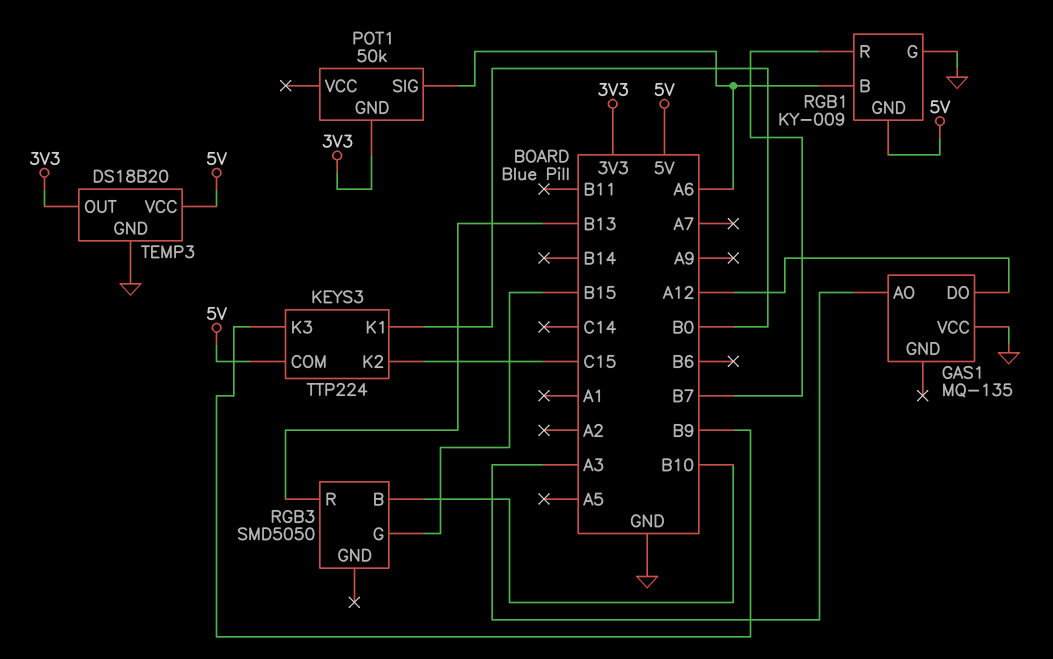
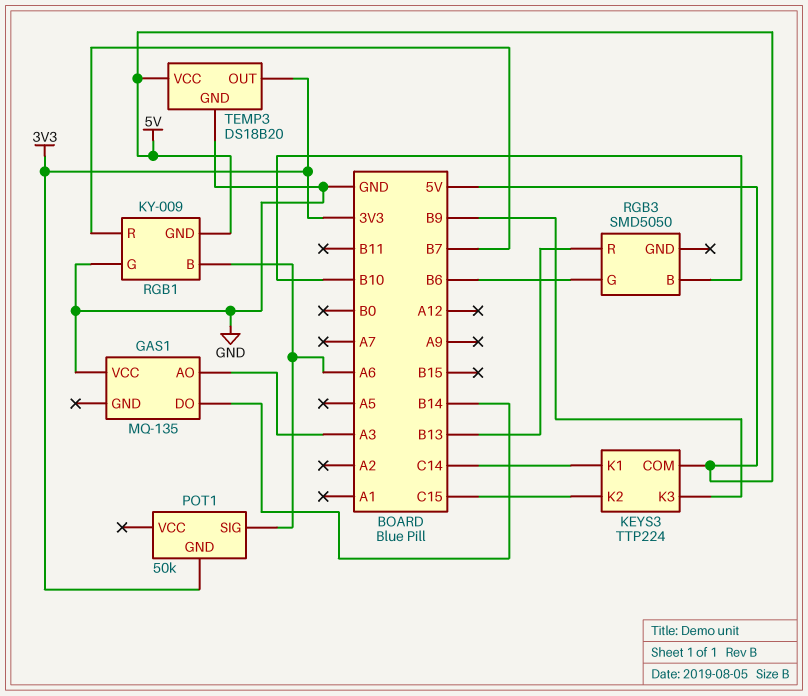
GAS1 pin DO: A12 -> B14
KEYS3 pin K1: B0 -> C14
RGB3 pin G: B15 -> B6

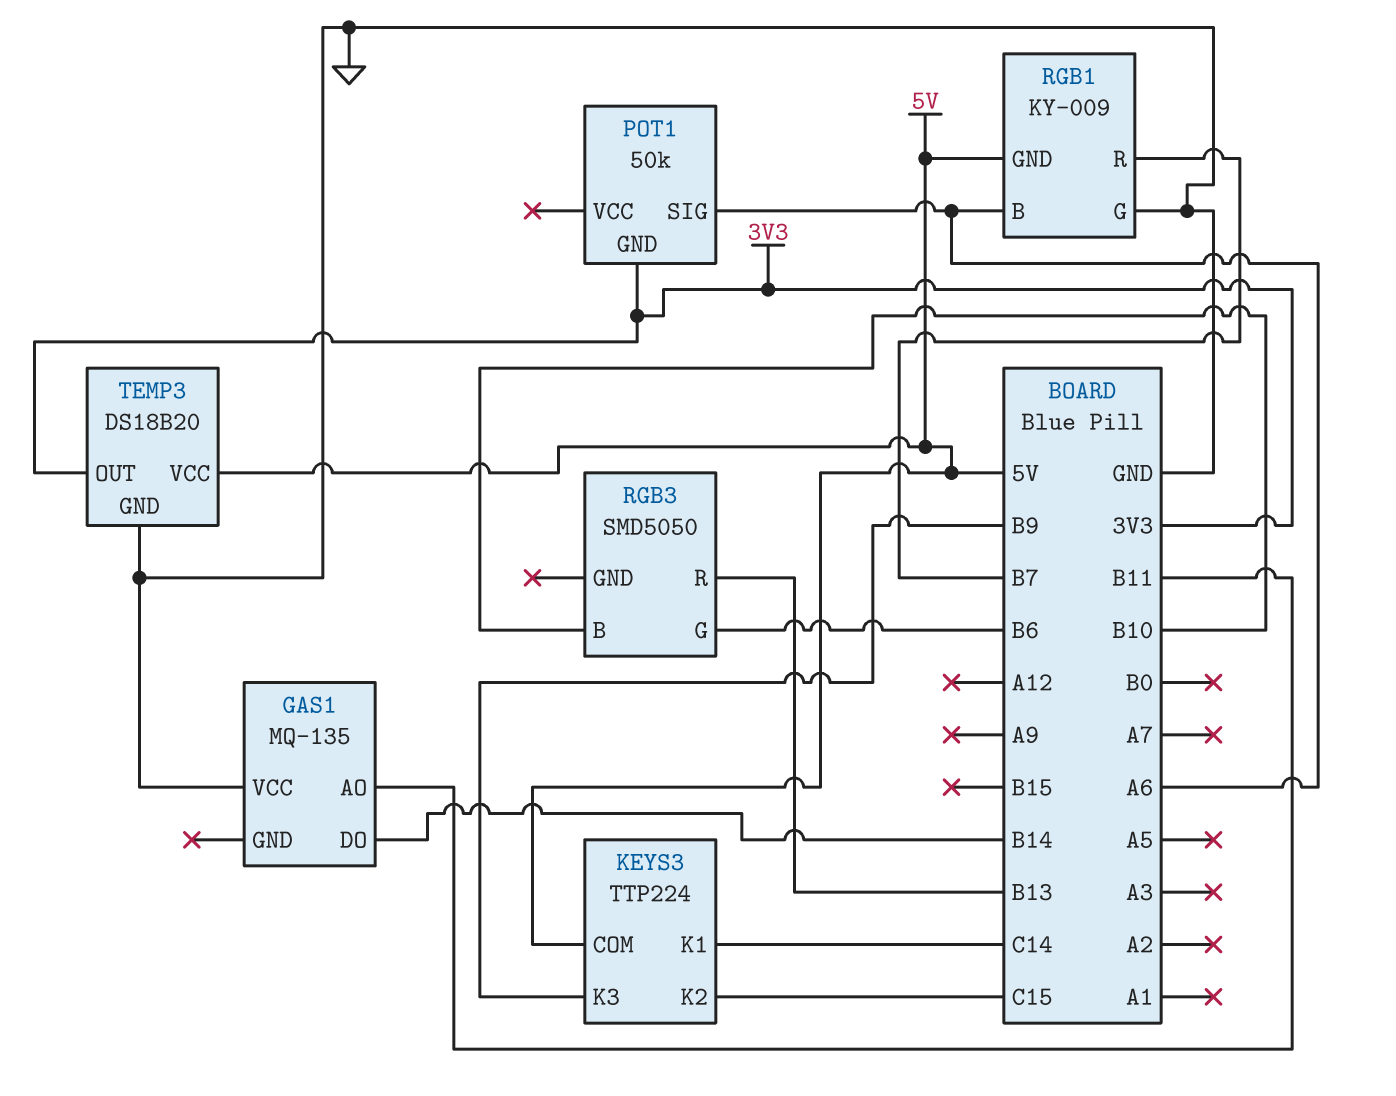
GAS1 pin AO: A3 -> B11

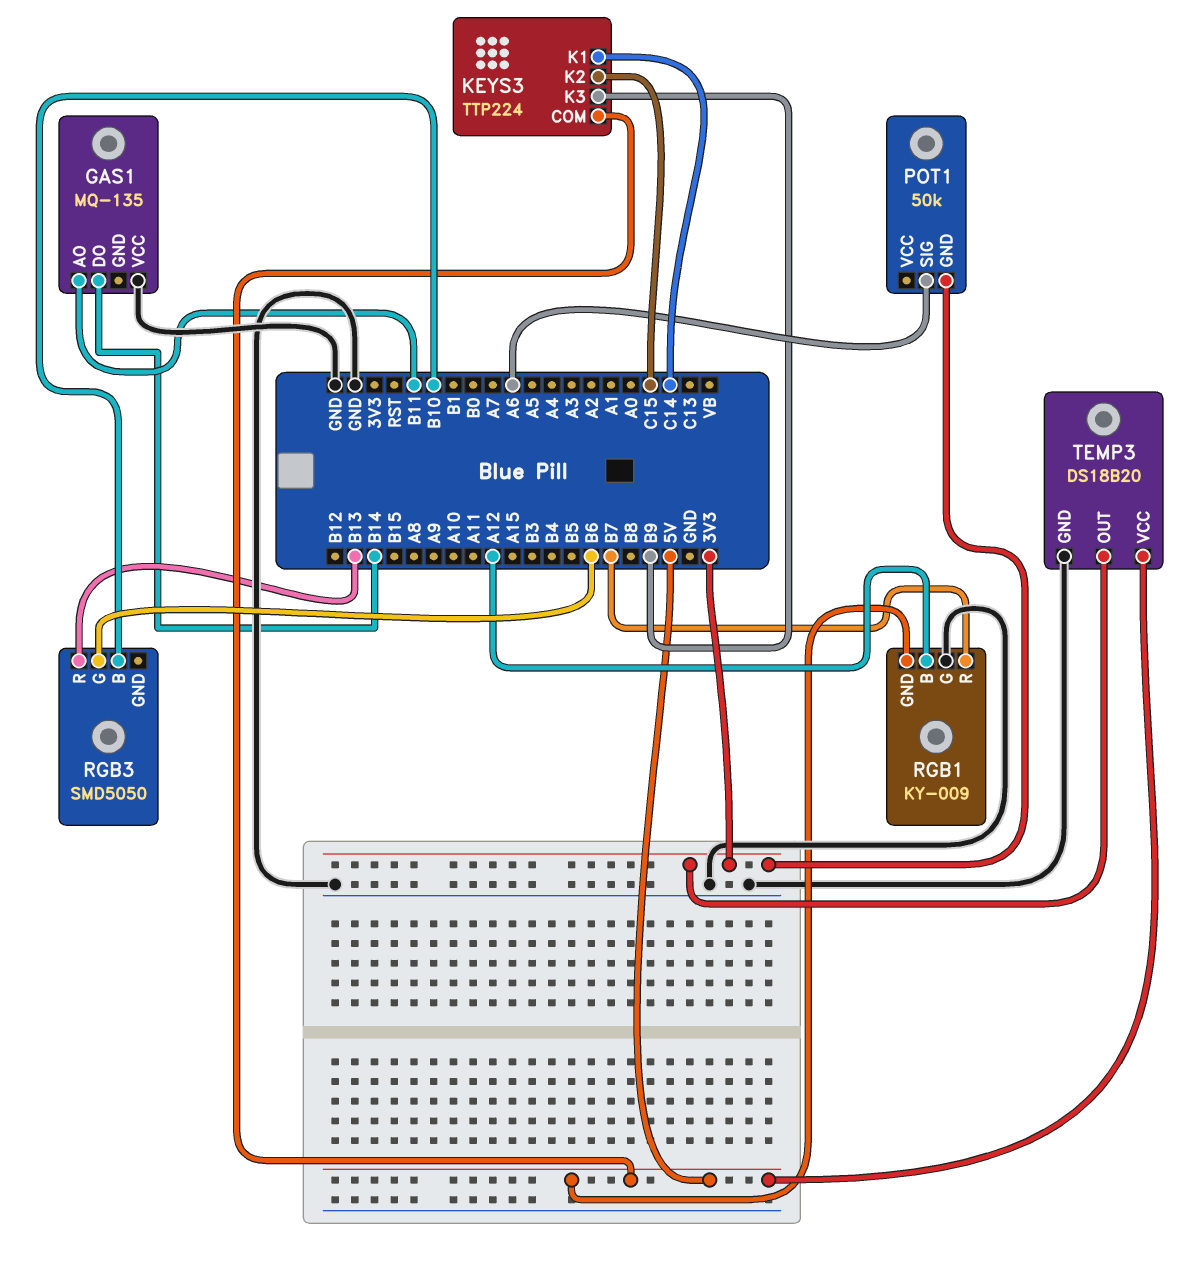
RGB1 pin B: A6 -> A12

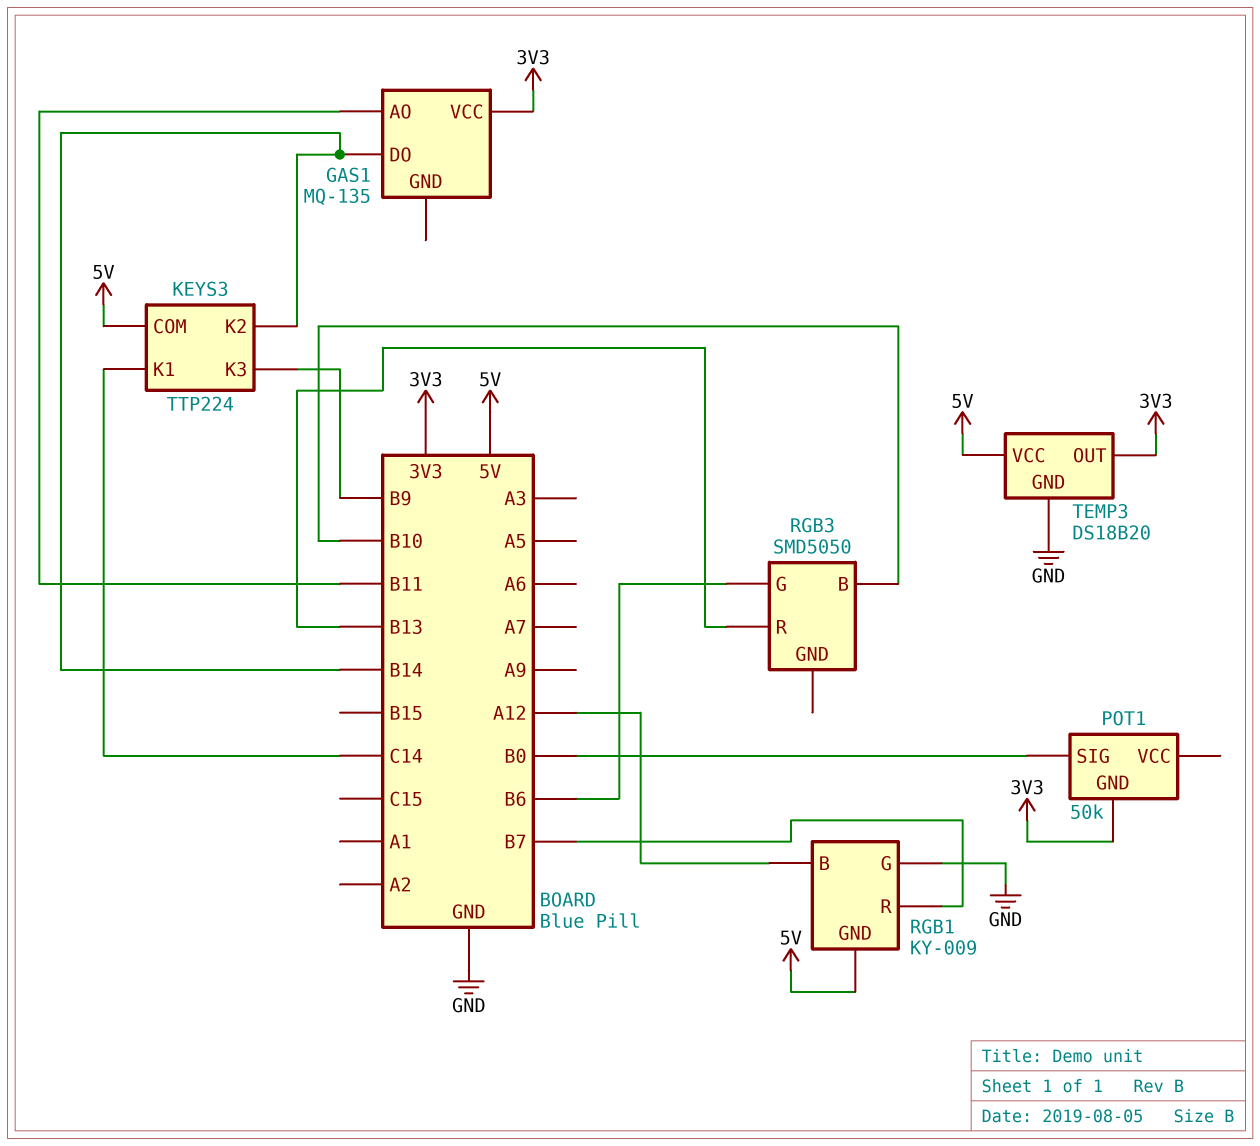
GAS1 pin VCC: GND -> 3V3
KEYS3 pin K2: C15 -> B14
POT1 pin SIG: A6 -> B0

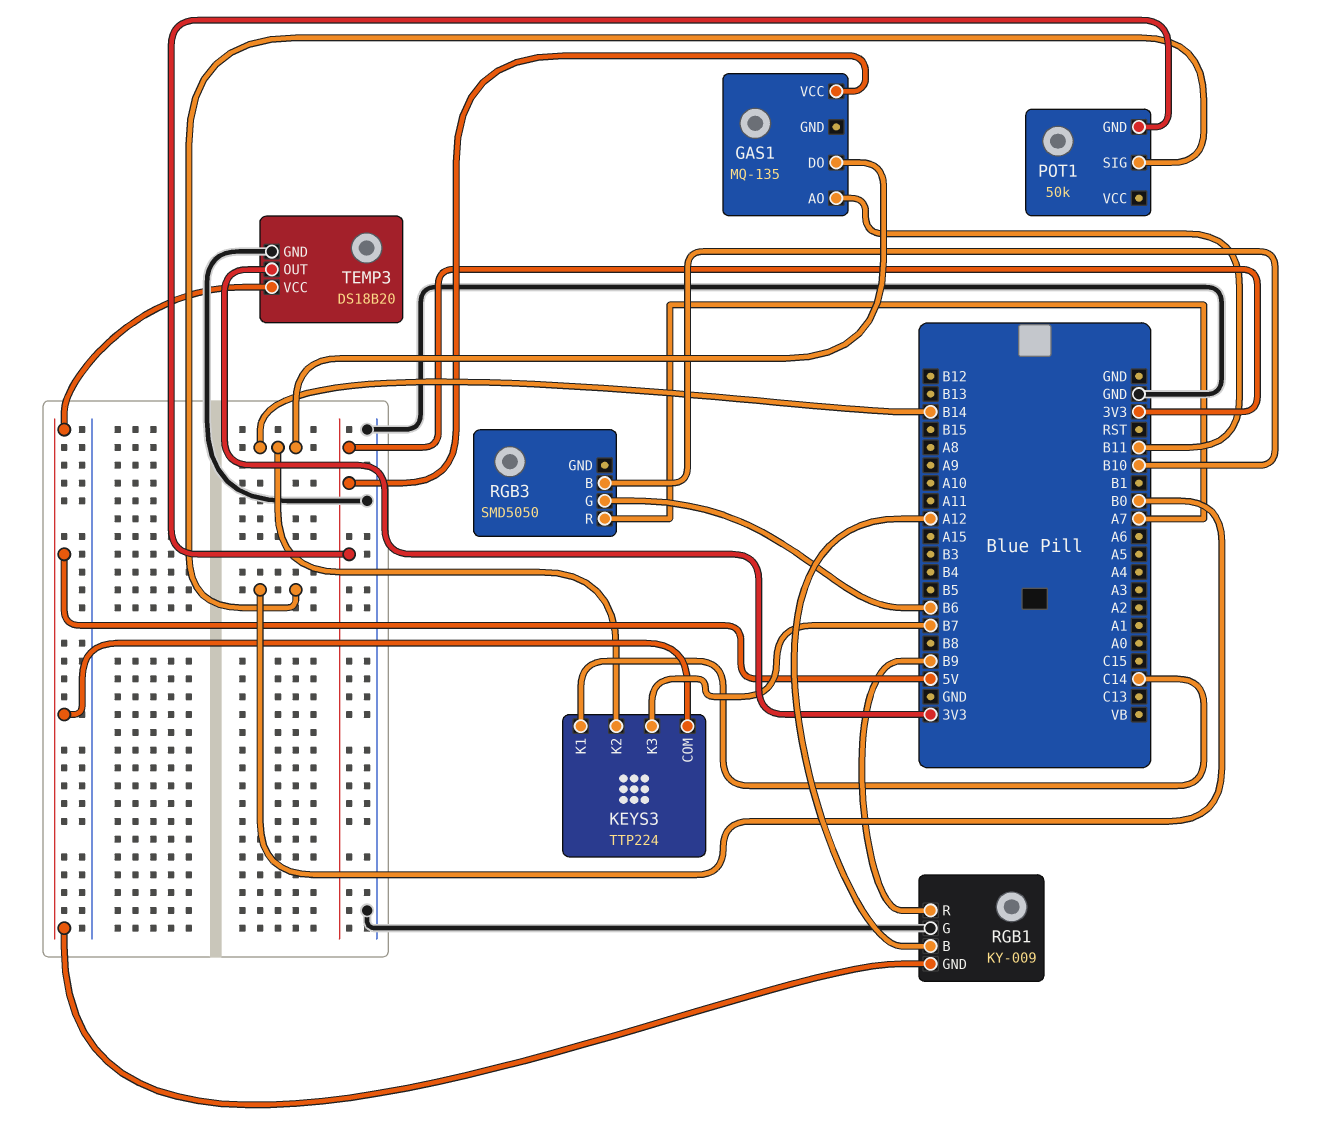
KEYS3 pin K3: B9 -> B7
RGB1 pin R: B7 -> B9
RGB3 pin R: B13 -> A7

